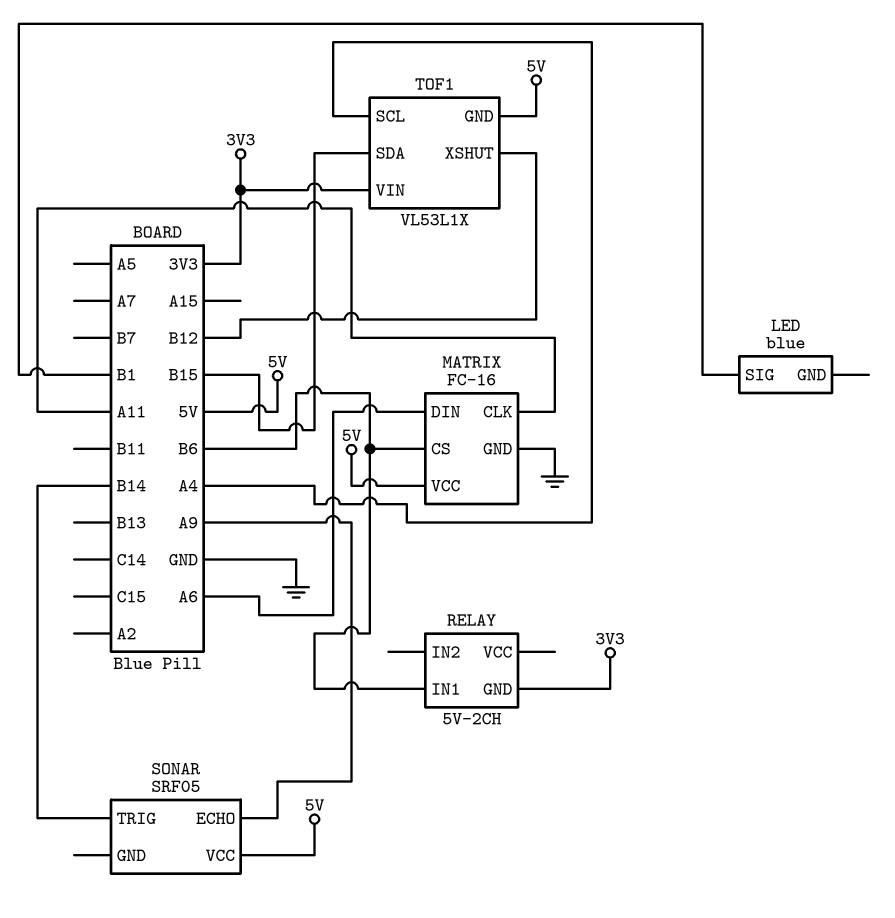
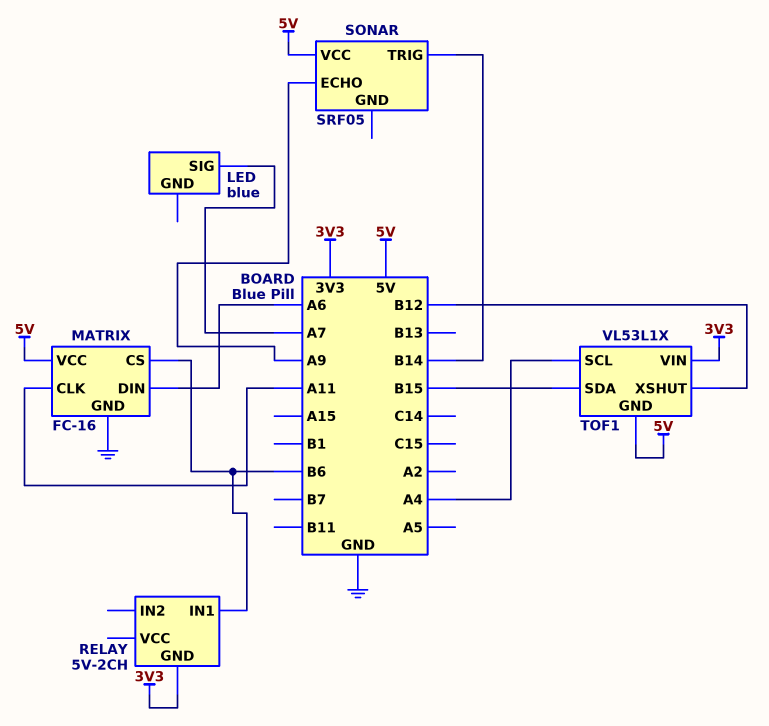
LED pin SIG: B1 -> A7

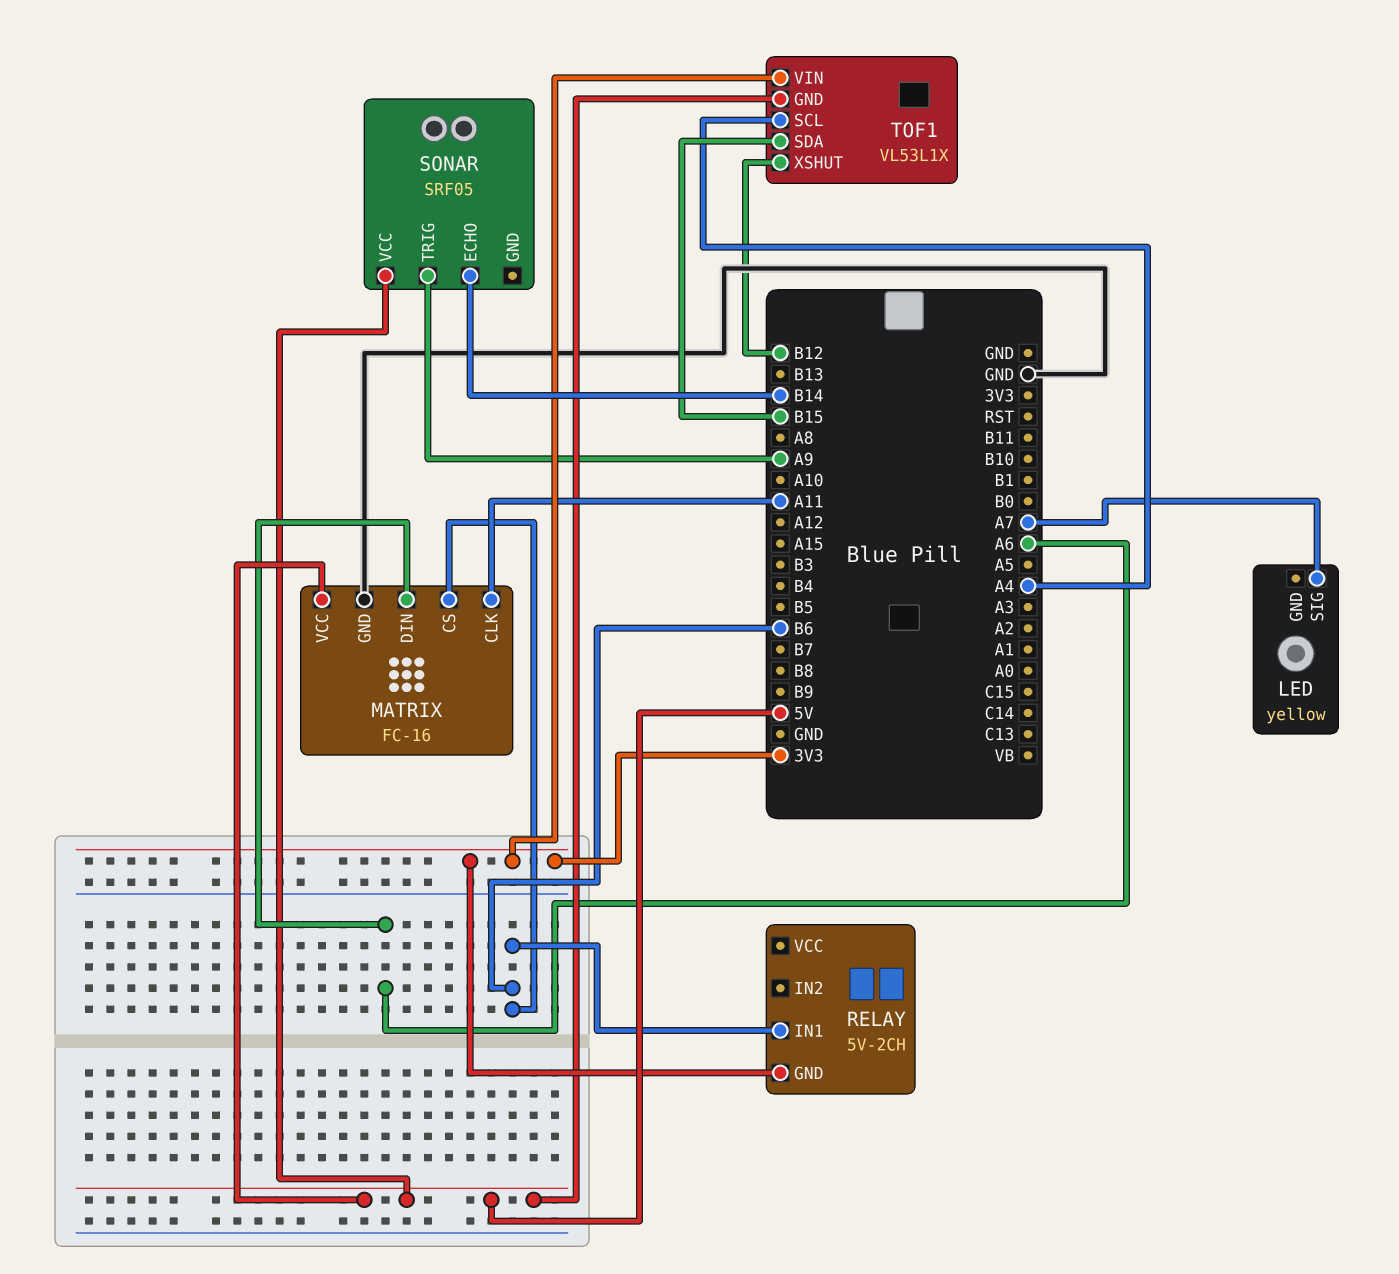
LED: blue -> yellow
SONAR pin ECHO: A9 -> B14
SONAR pin TRIG: B14 -> A9

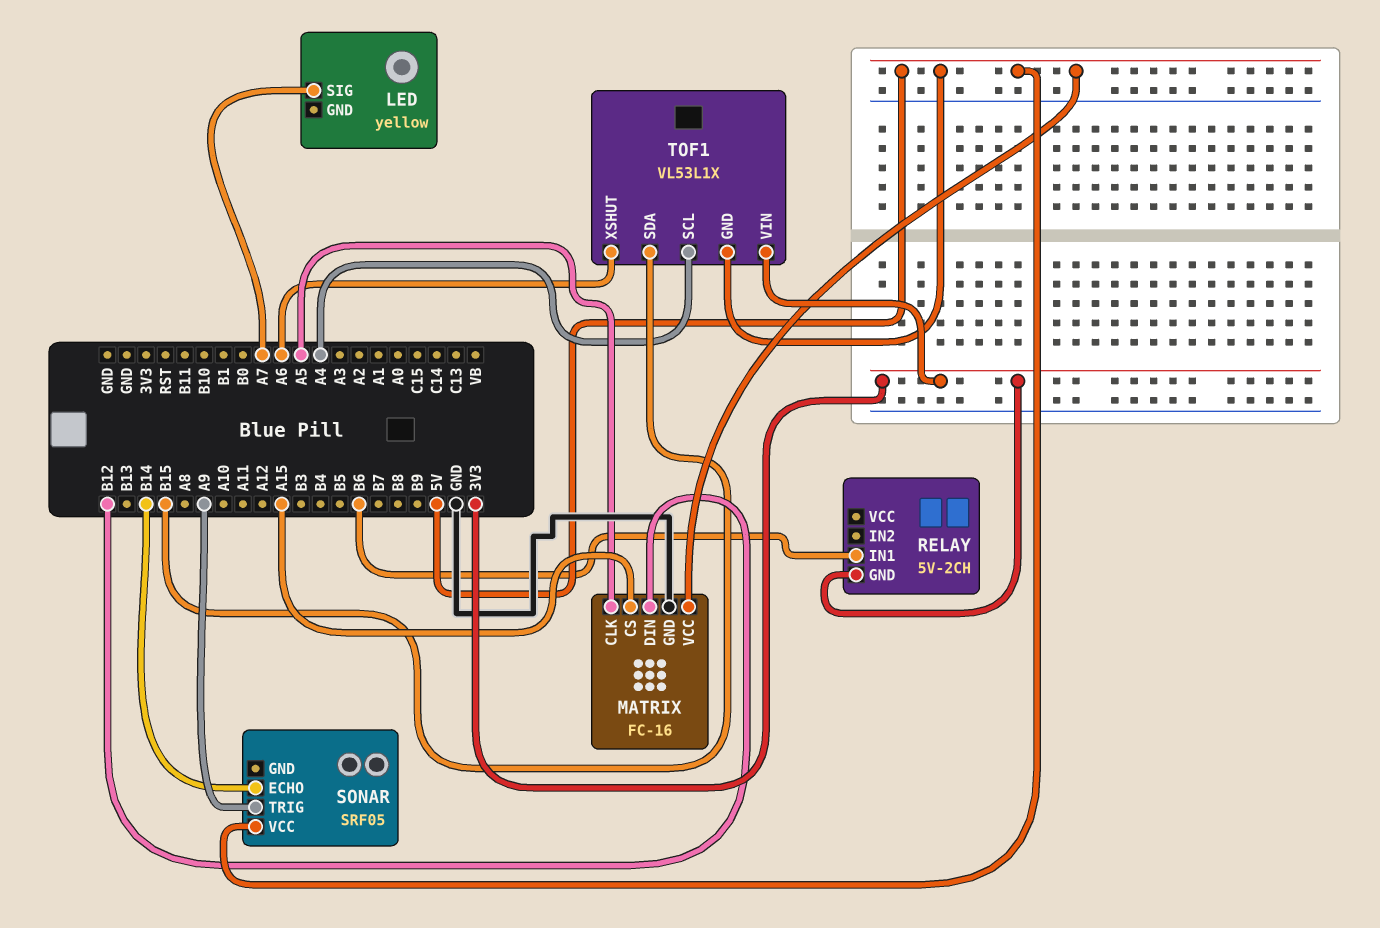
MATRIX pin CLK: A11 -> A5
MATRIX pin CS: B6 -> A15
MATRIX pin DIN: A6 -> B12
TOF1 pin XSHUT: B12 -> A6

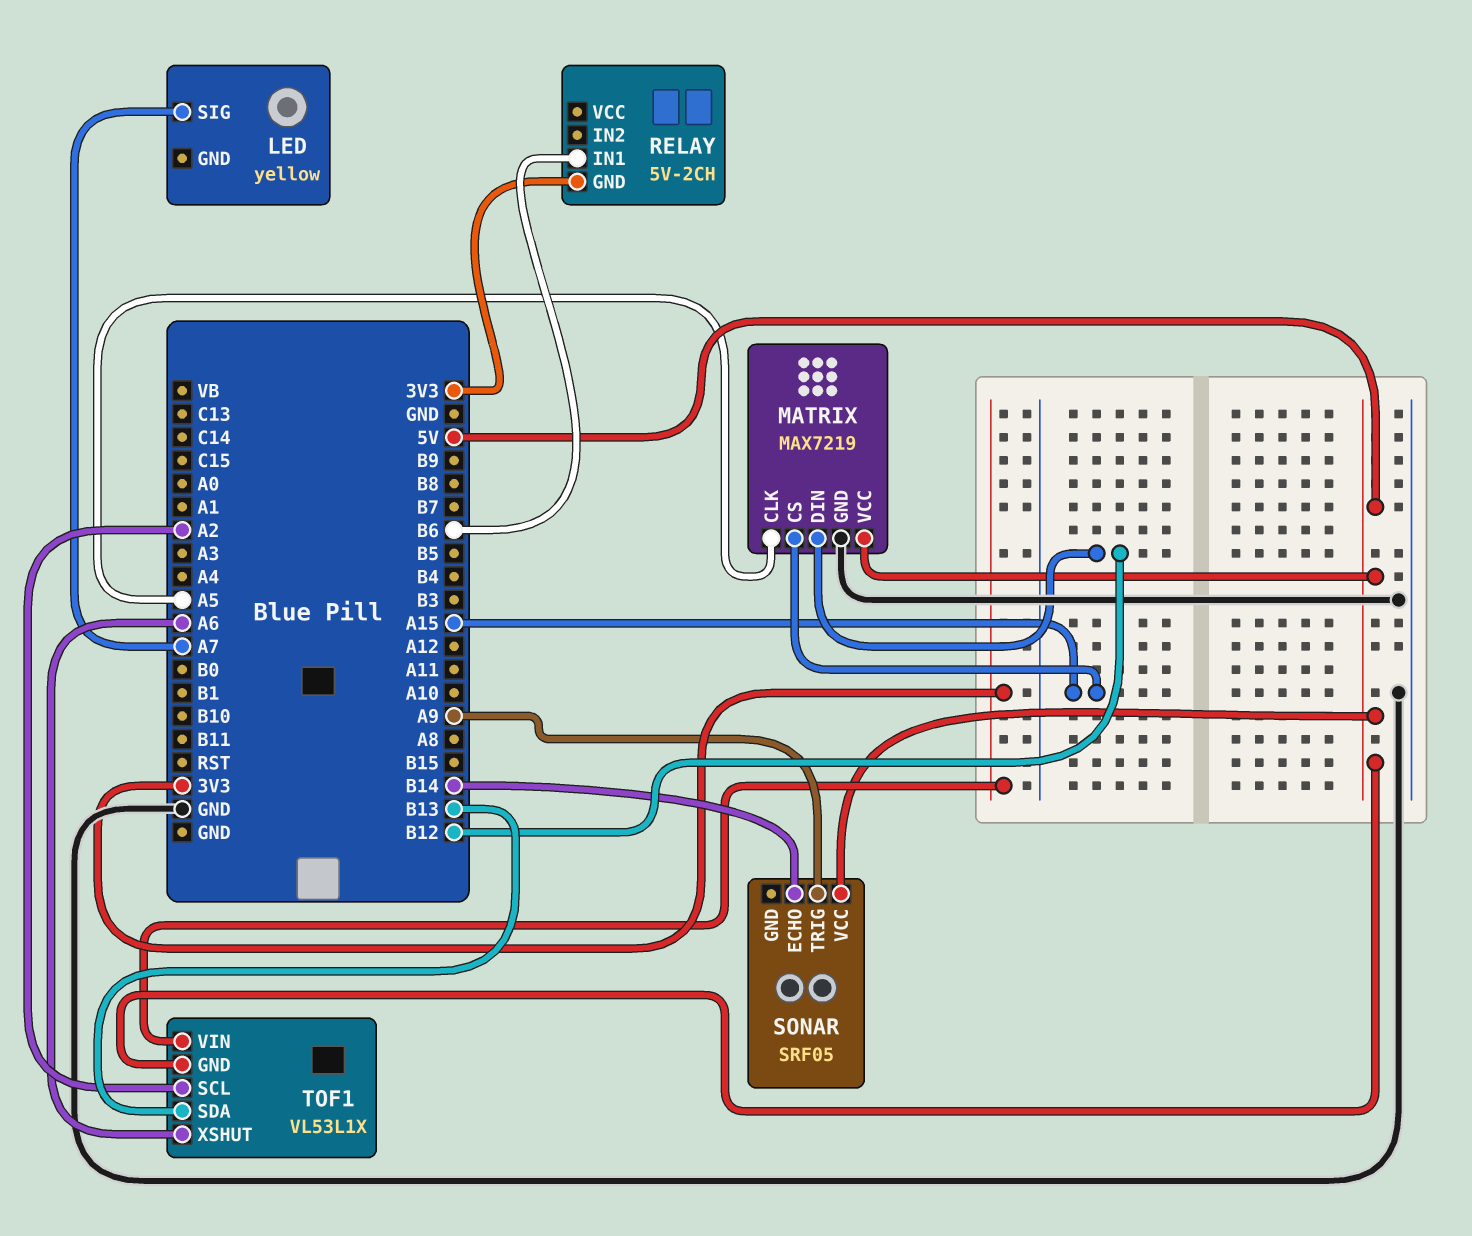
MATRIX: FC-16 -> MAX7219
TOF1 pin SCL: A4 -> A2
TOF1 pin SDA: B15 -> B13

